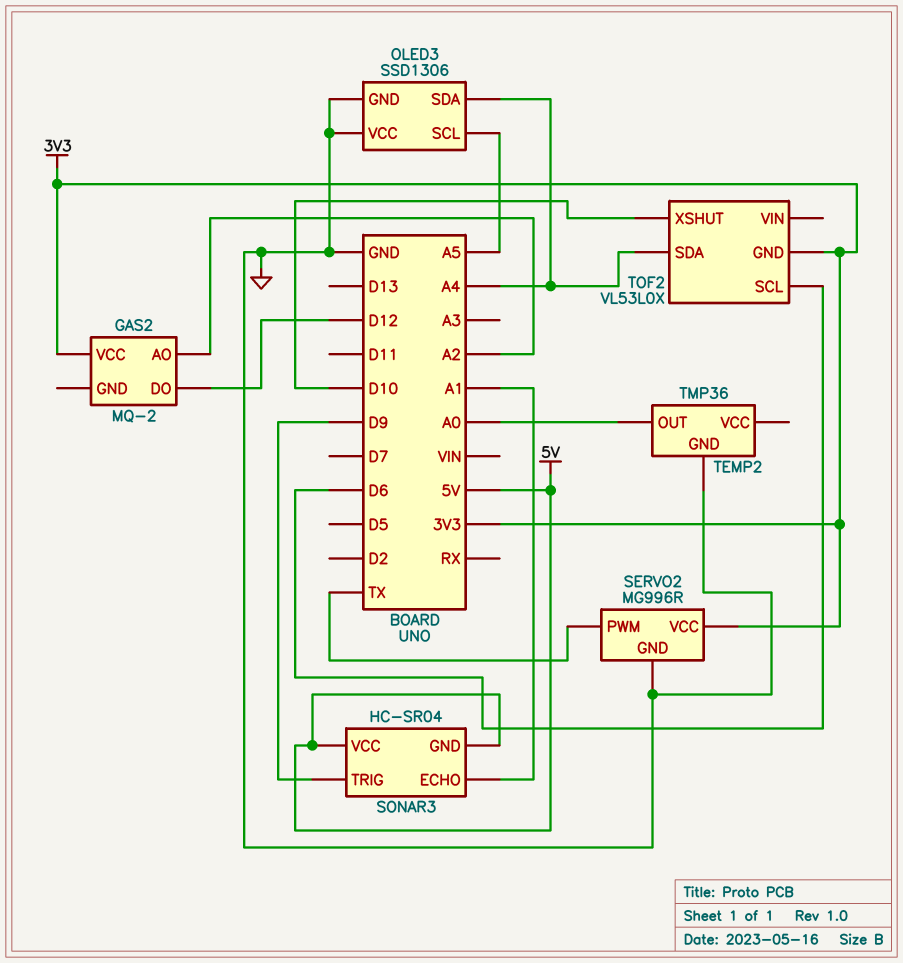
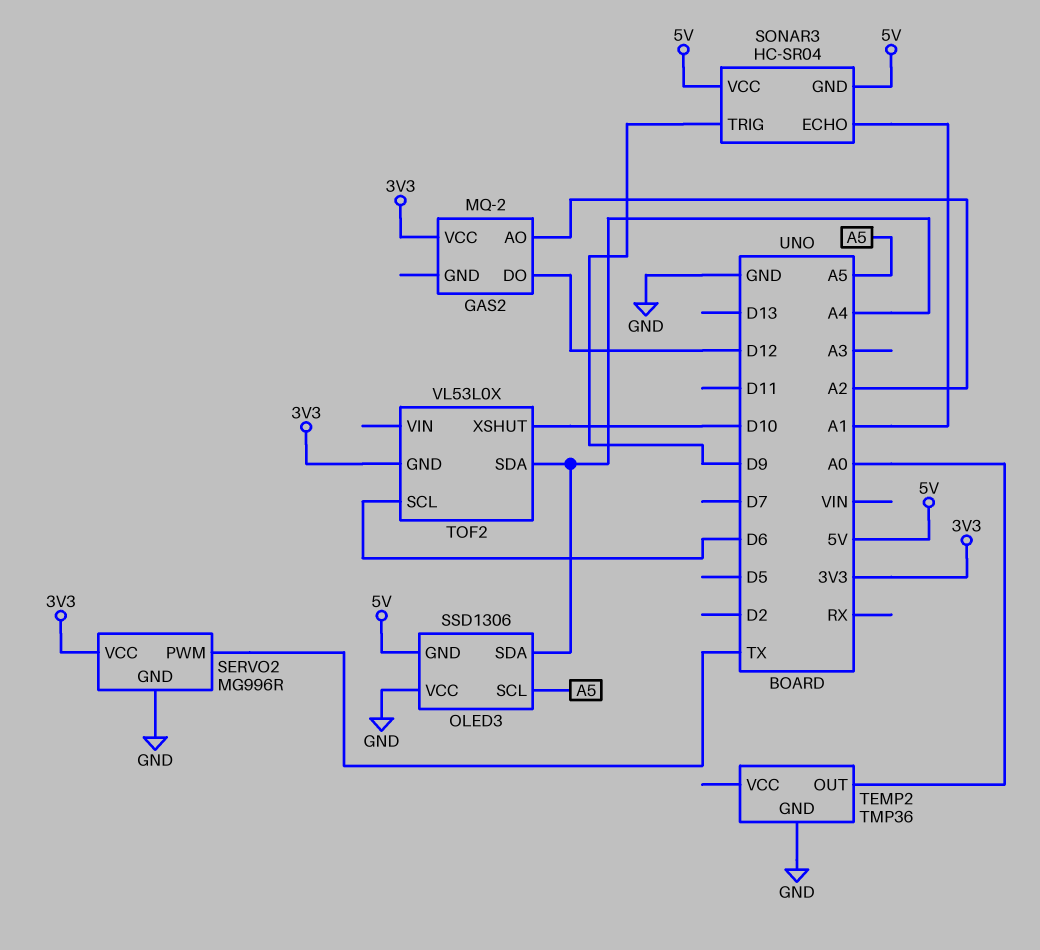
OLED3 pin GND: GND -> 5V

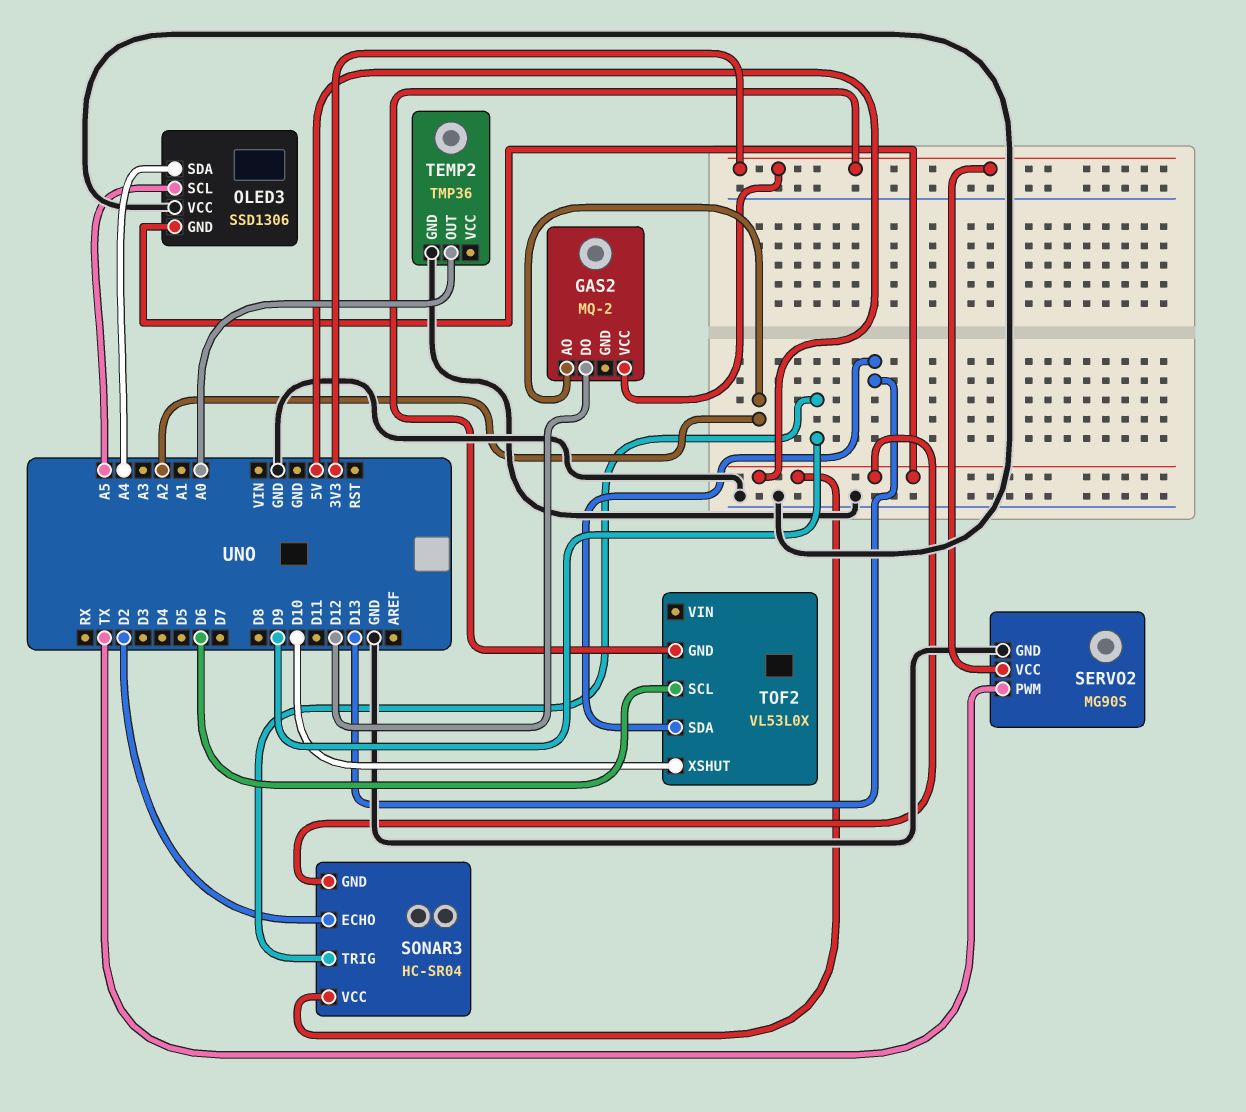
SERVO2: MG996R -> MG90S
SONAR3 pin ECHO: A1 -> D2
TOF2 pin SDA: A4 -> D13

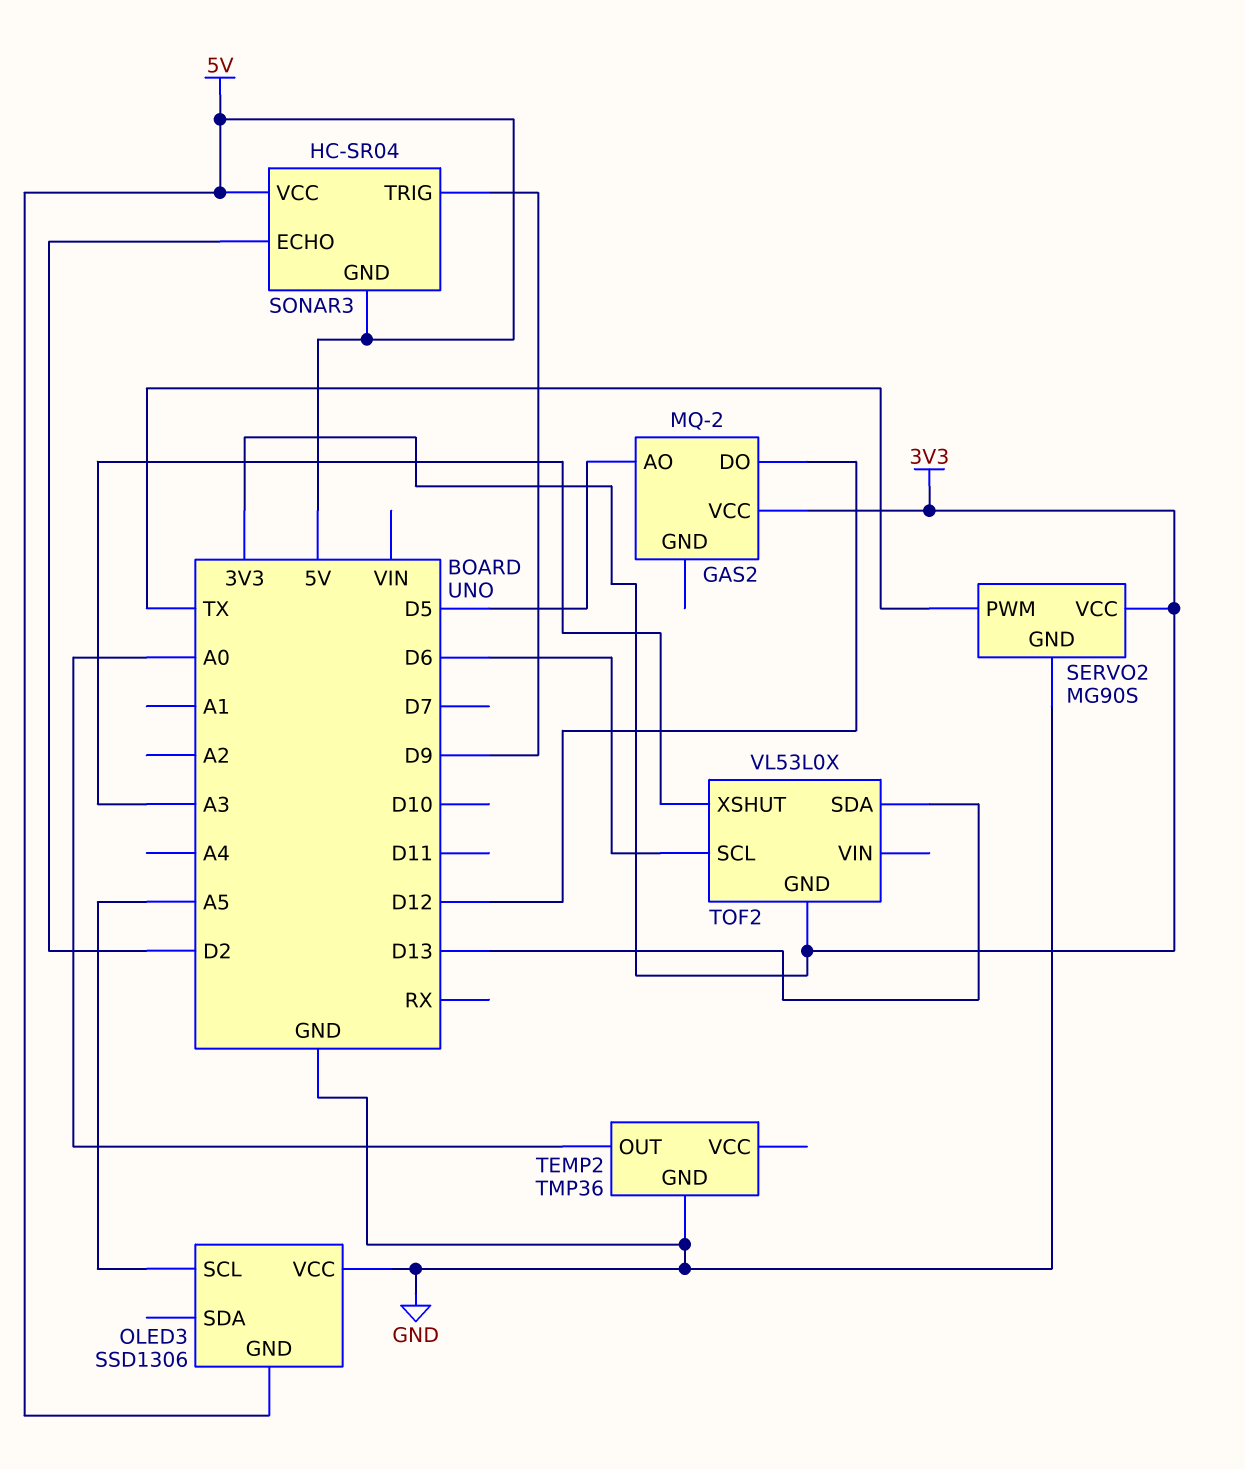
GAS2 pin AO: A2 -> D5
OLED3 pin SDA: A4 -> none
TOF2 pin XSHUT: D10 -> A3

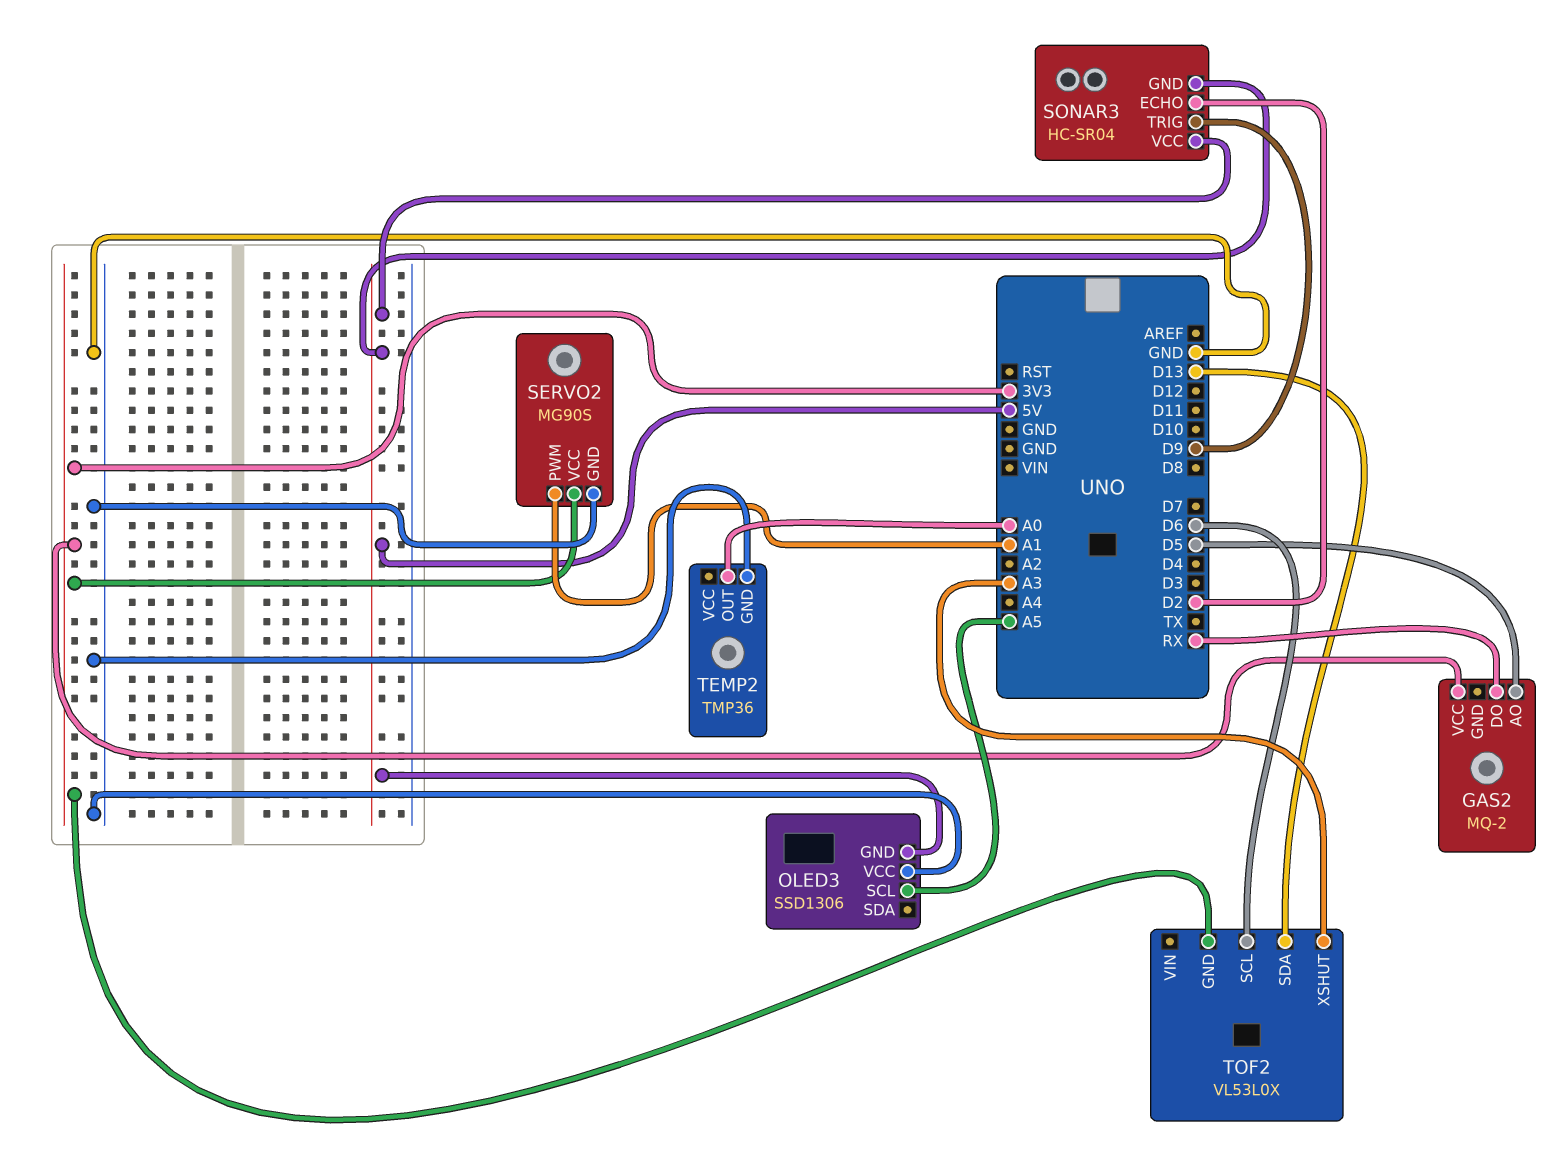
GAS2 pin DO: D12 -> RX
SERVO2 pin PWM: TX -> A1

